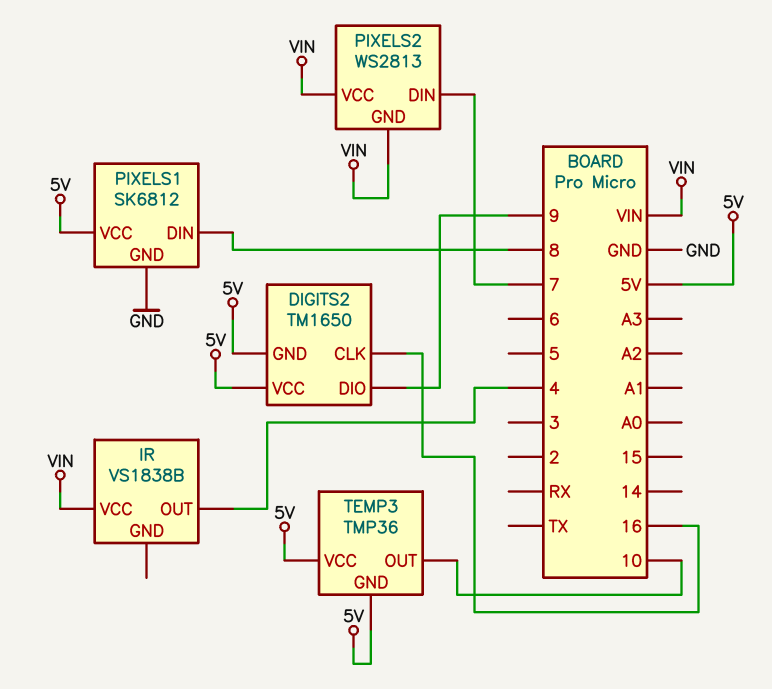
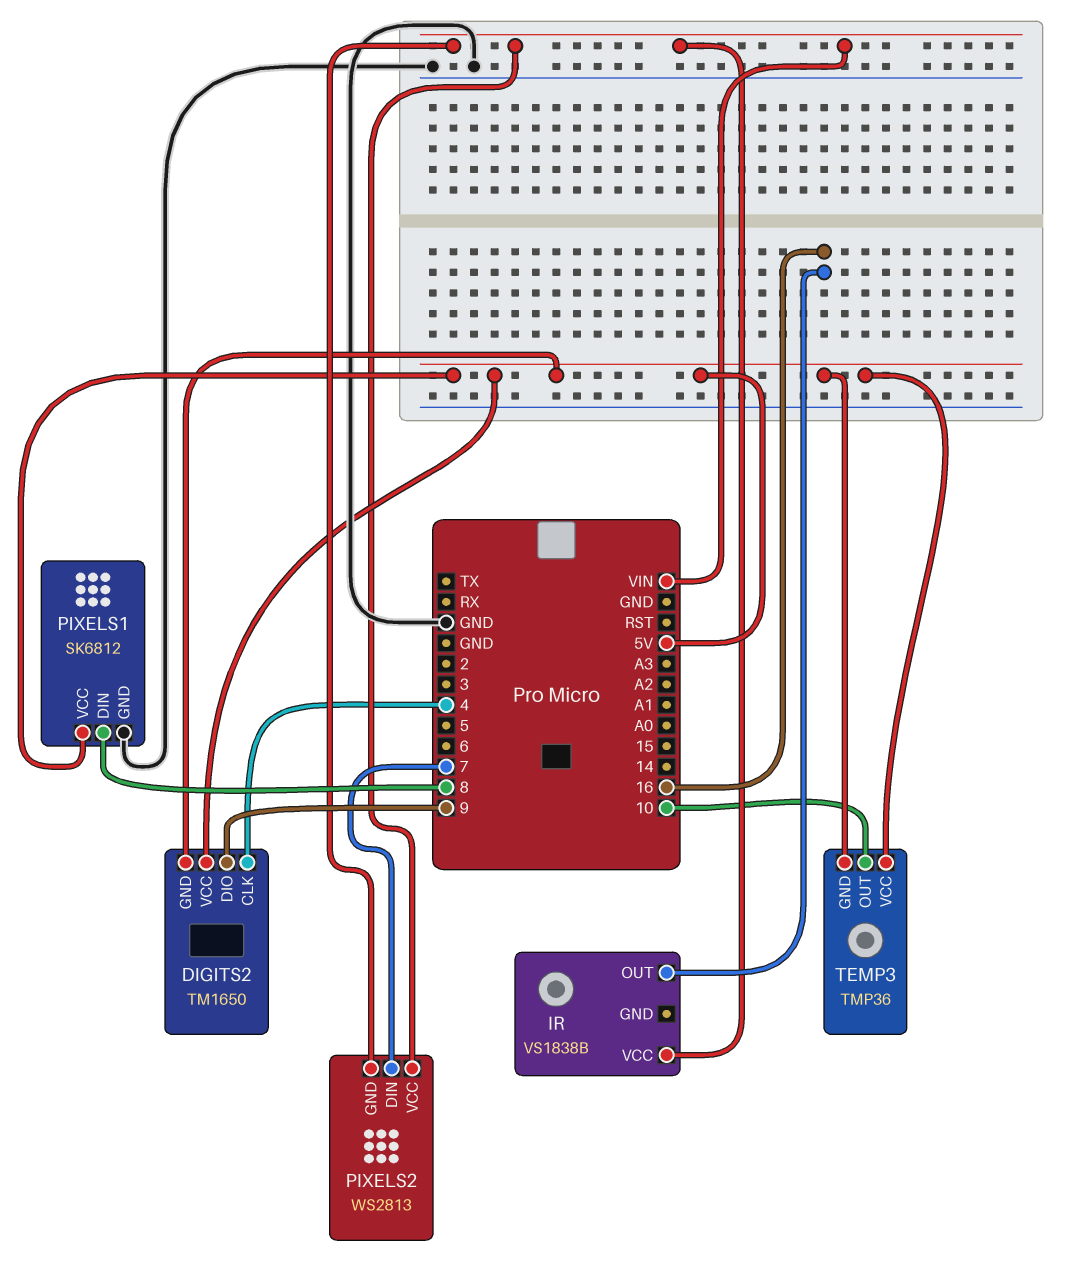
DIGITS2 pin CLK: 16 -> 4
IR pin OUT: 4 -> 16

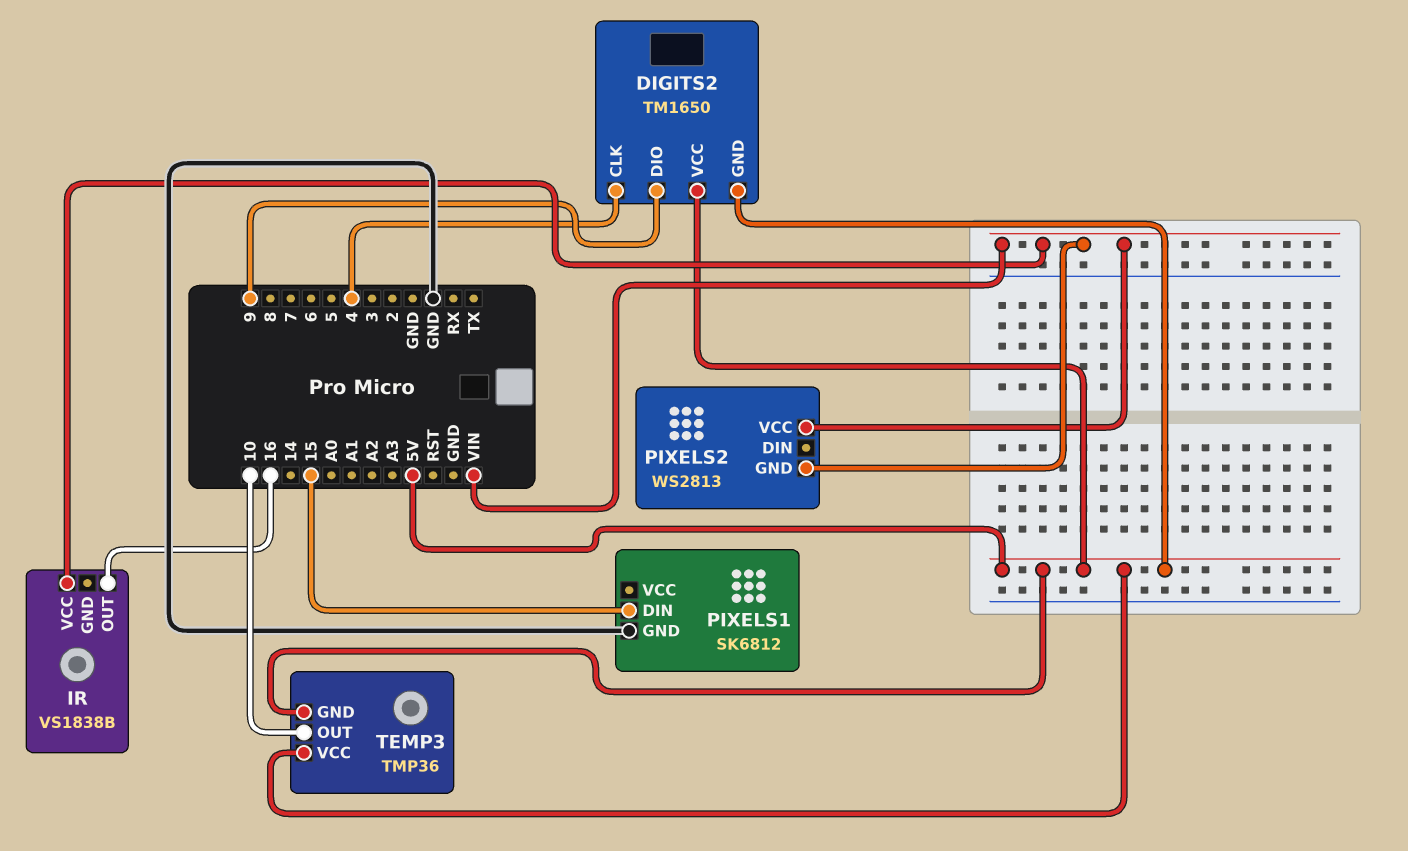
PIXELS1 pin DIN: 8 -> 15
PIXELS1 pin VCC: 5V -> none
PIXELS2 pin DIN: 7 -> none

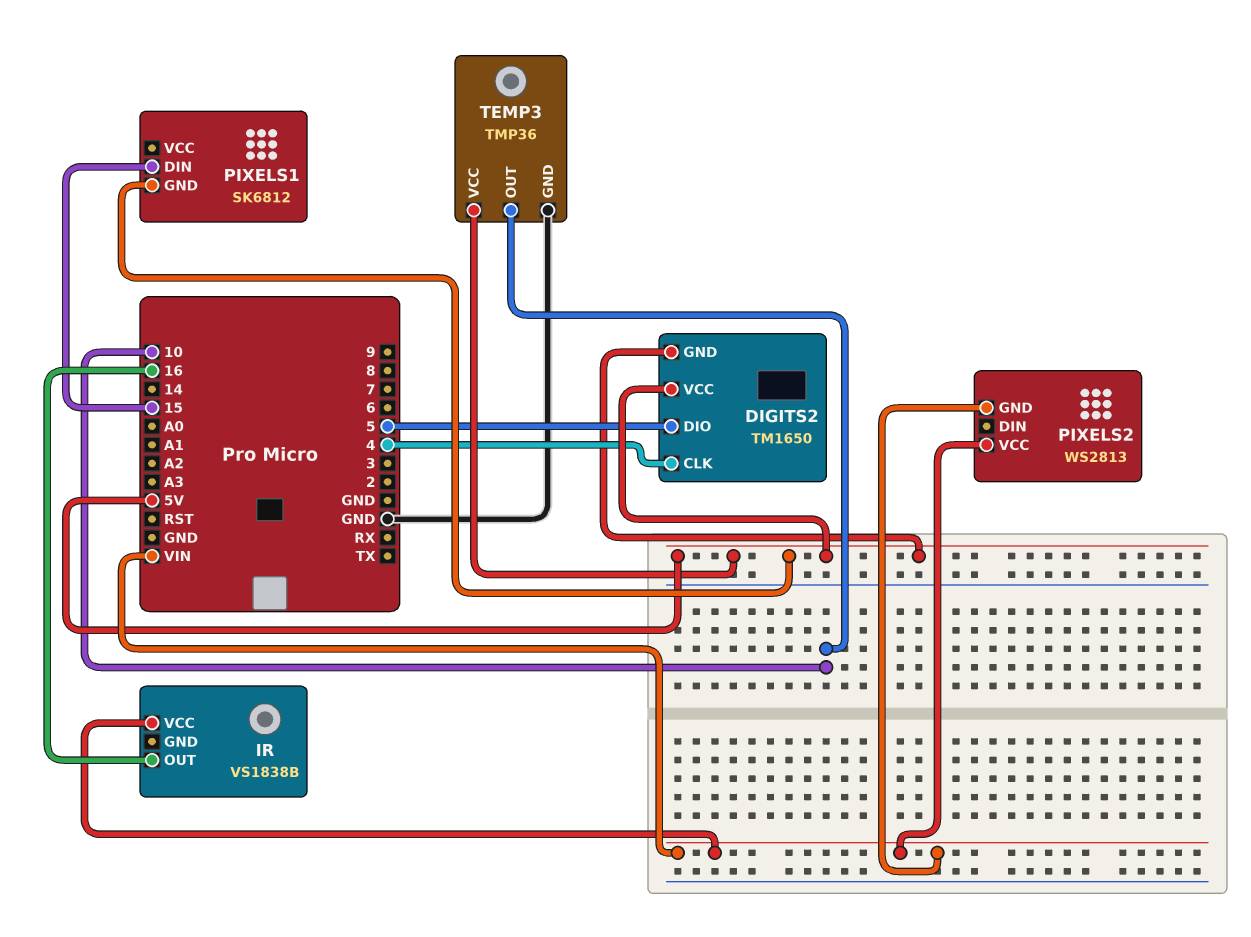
DIGITS2 pin DIO: 9 -> 5
PIXELS1 pin GND: GND -> 5V
TEMP3 pin GND: 5V -> GND

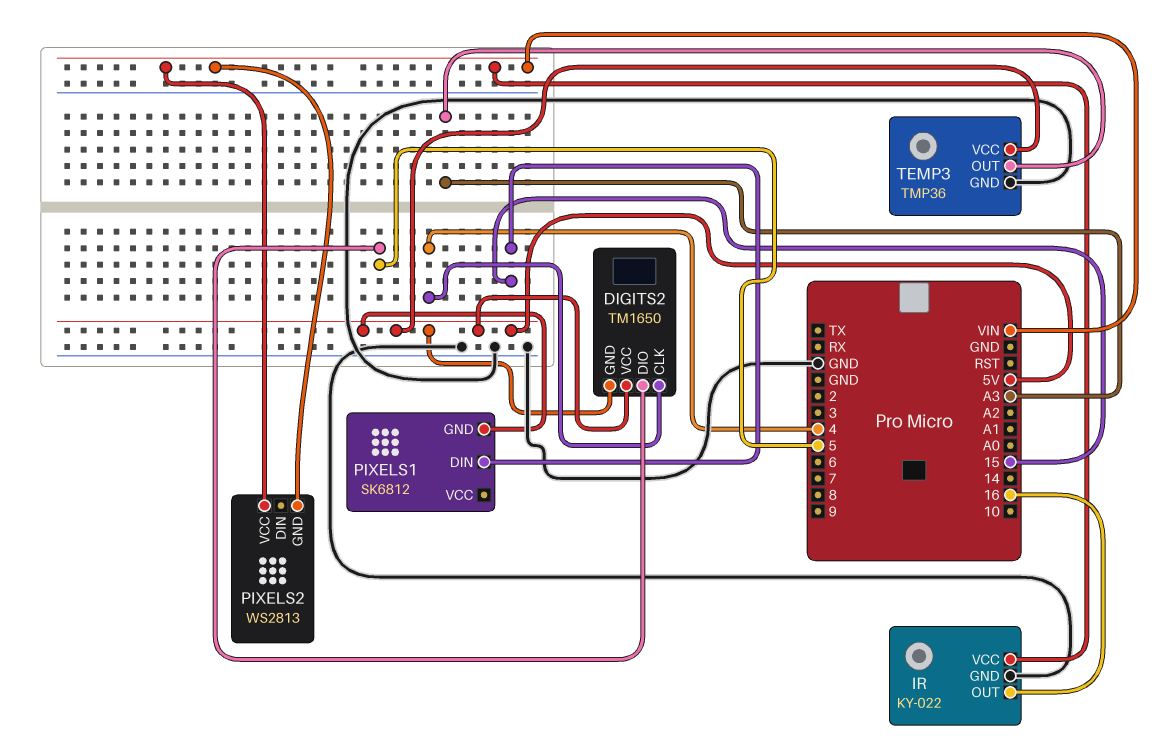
IR: VS1838B -> KY-022
IR pin GND: none -> GND
TEMP3 pin OUT: 10 -> A3

